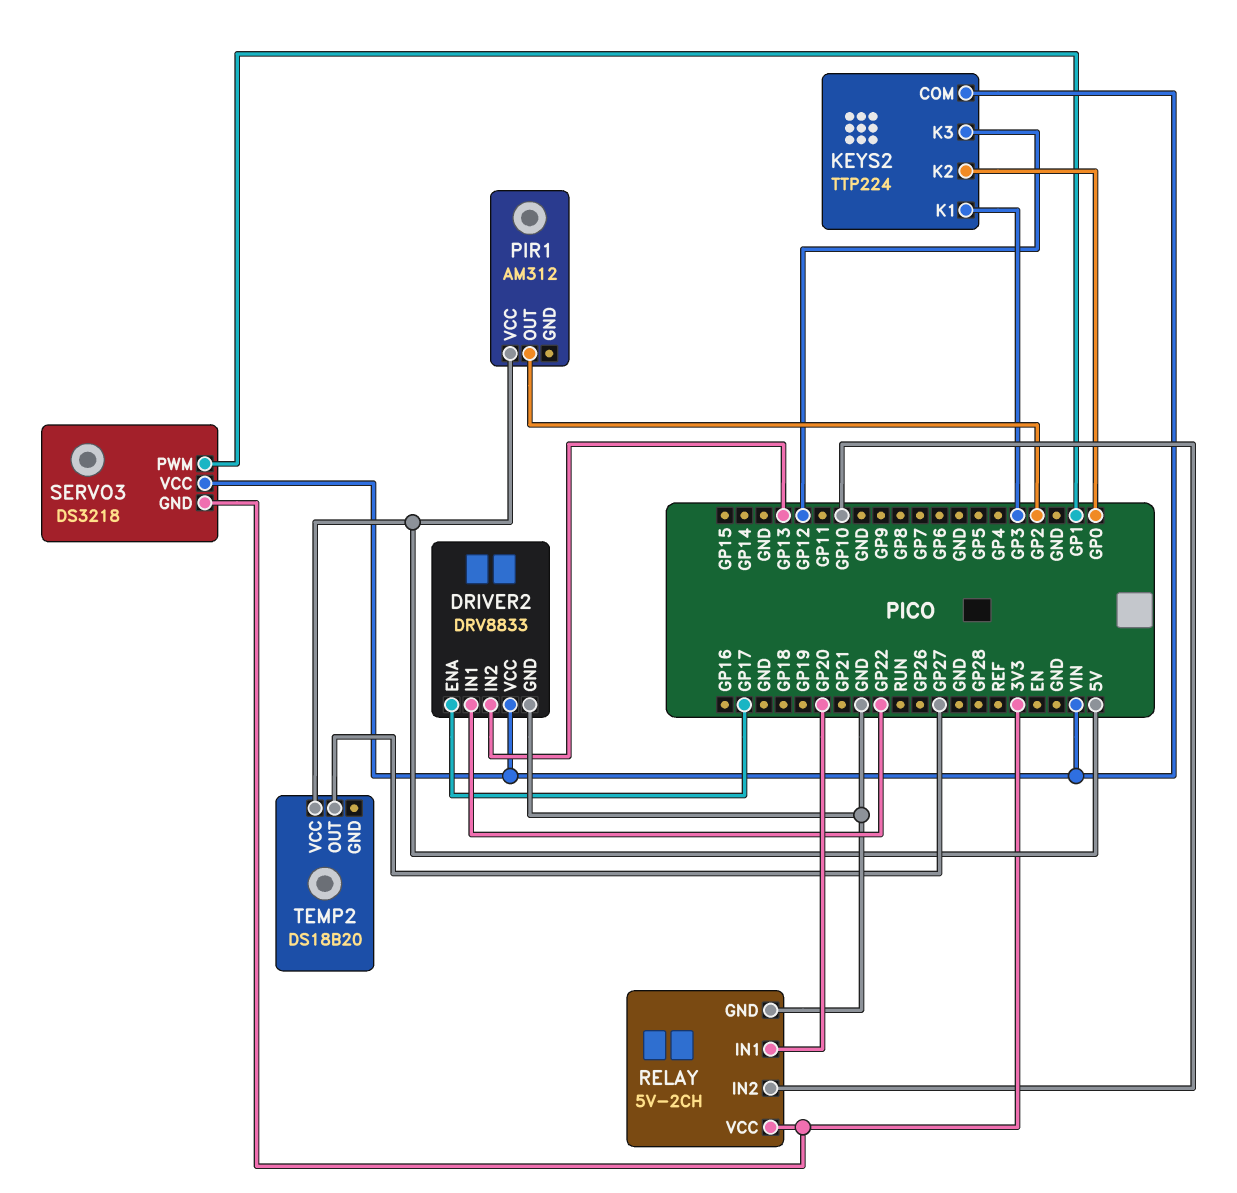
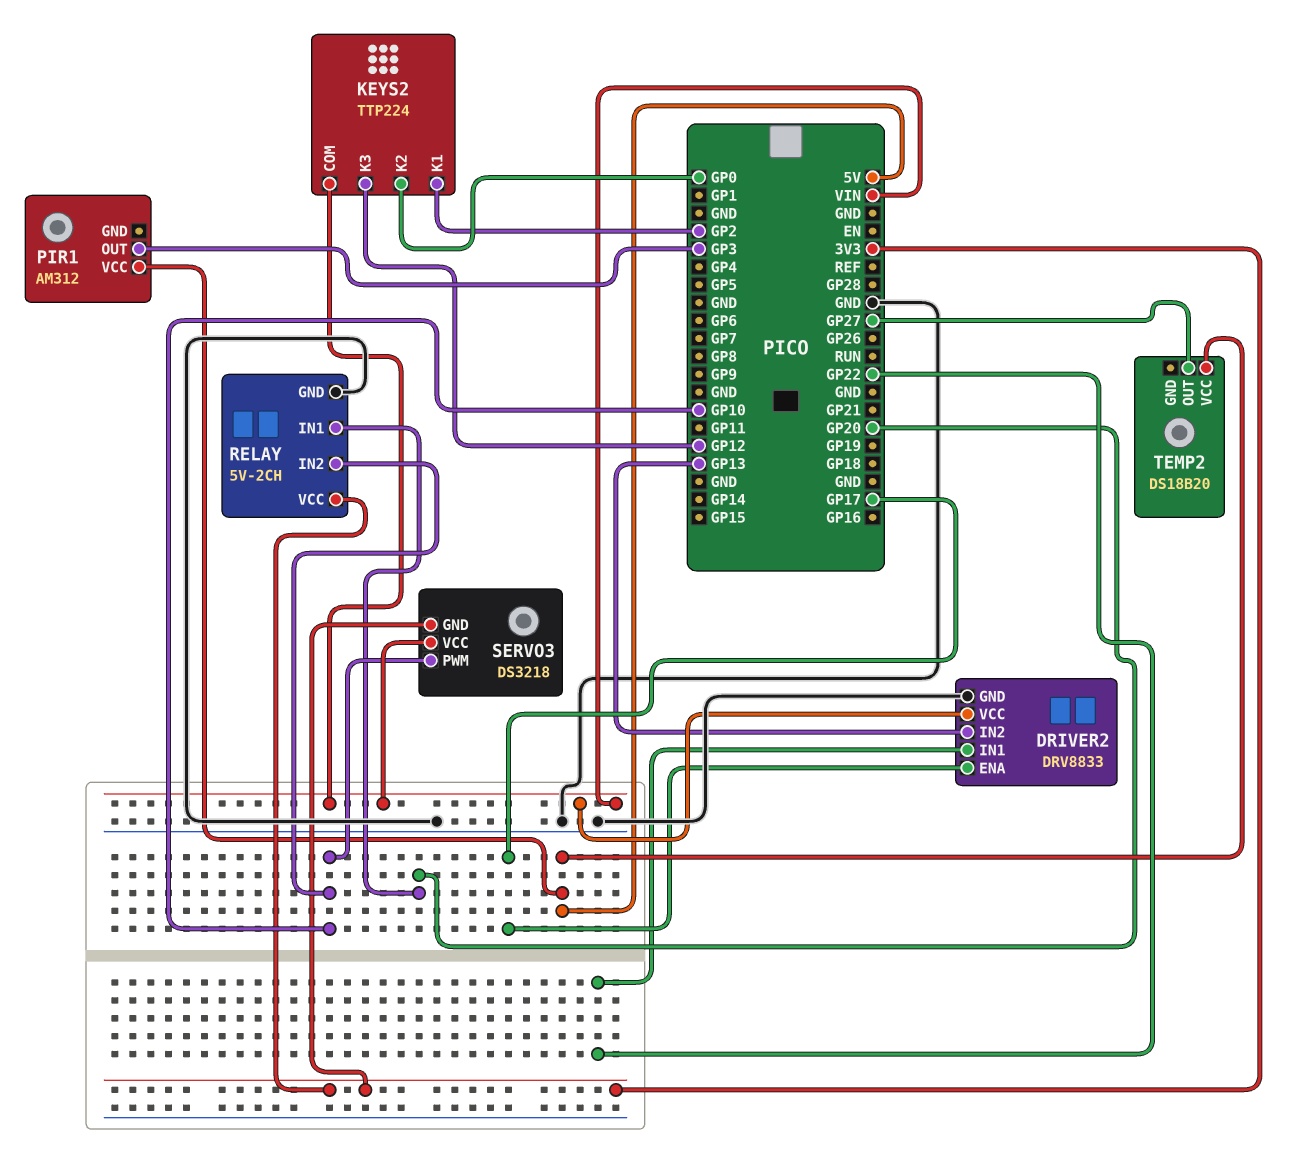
KEYS2 pin K1: GP3 -> GP2
PIR1 pin OUT: GP2 -> GP3
SERVO3 pin PWM: GP1 -> GP10

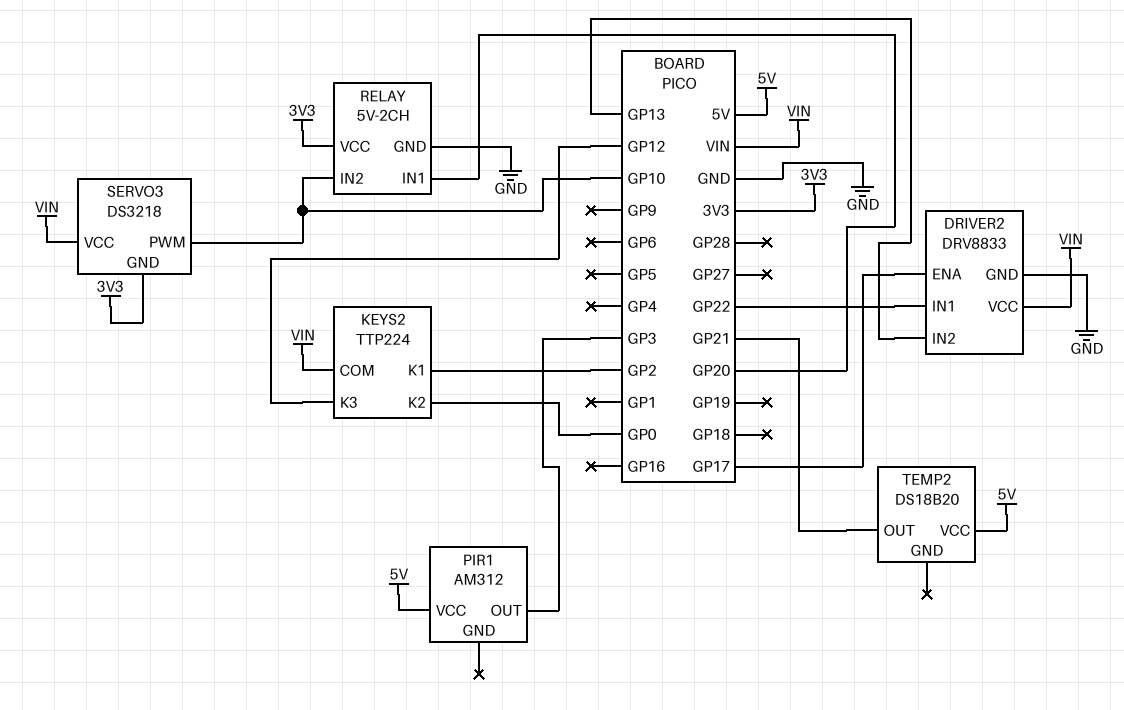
TEMP2 pin OUT: GP27 -> GP21

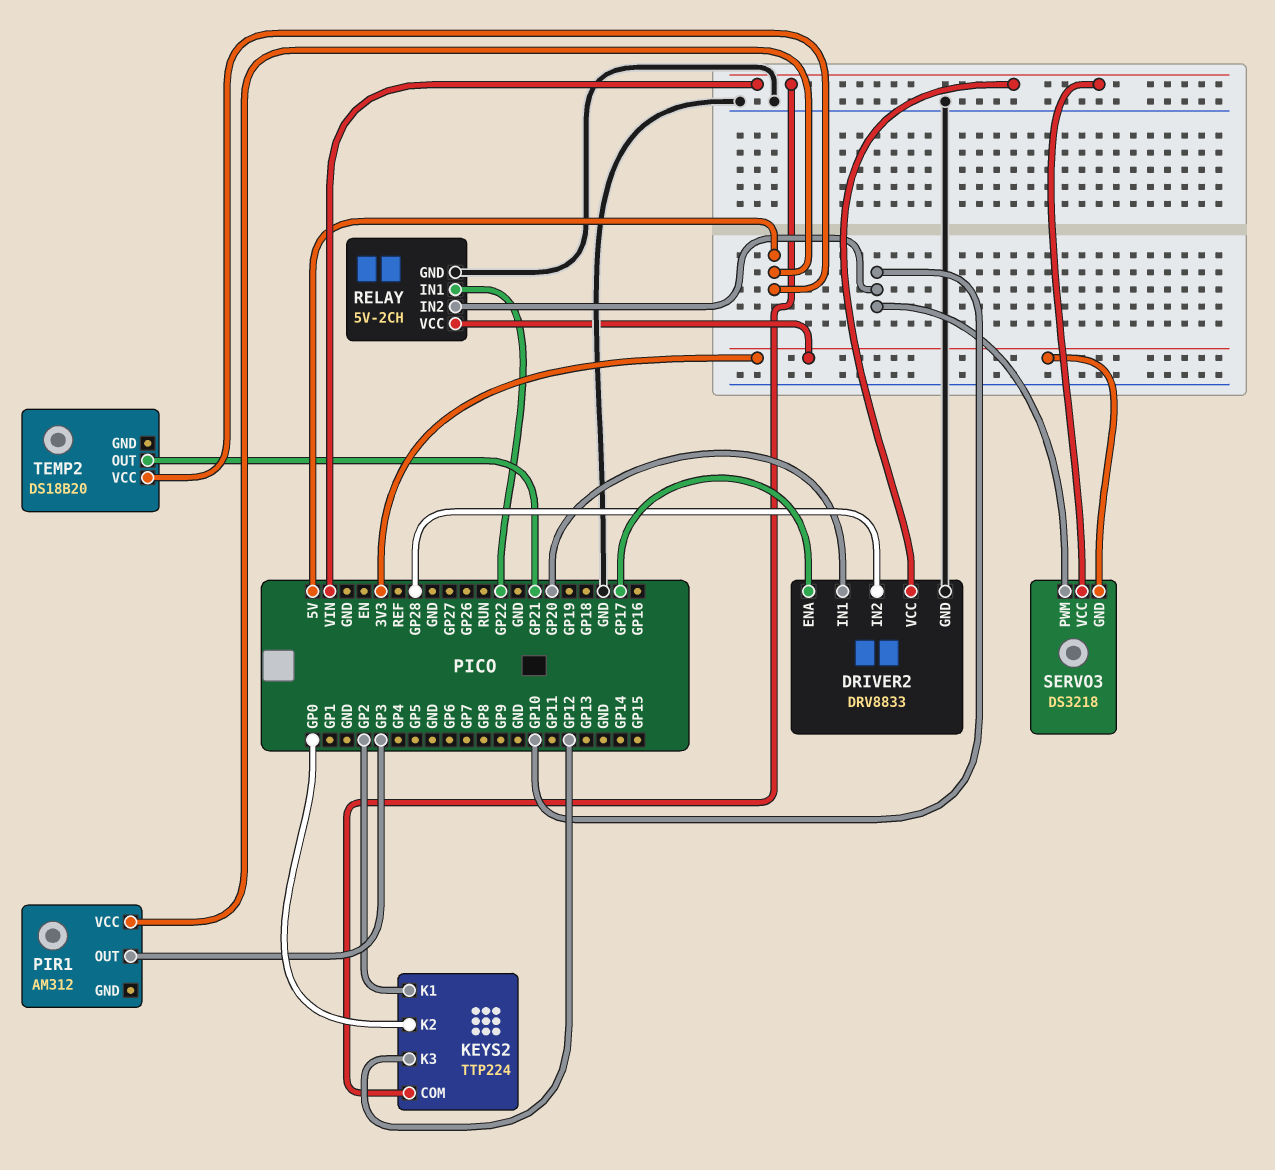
DRIVER2 pin IN1: GP22 -> GP20
DRIVER2 pin IN2: GP13 -> GP28
RELAY pin IN1: GP20 -> GP22

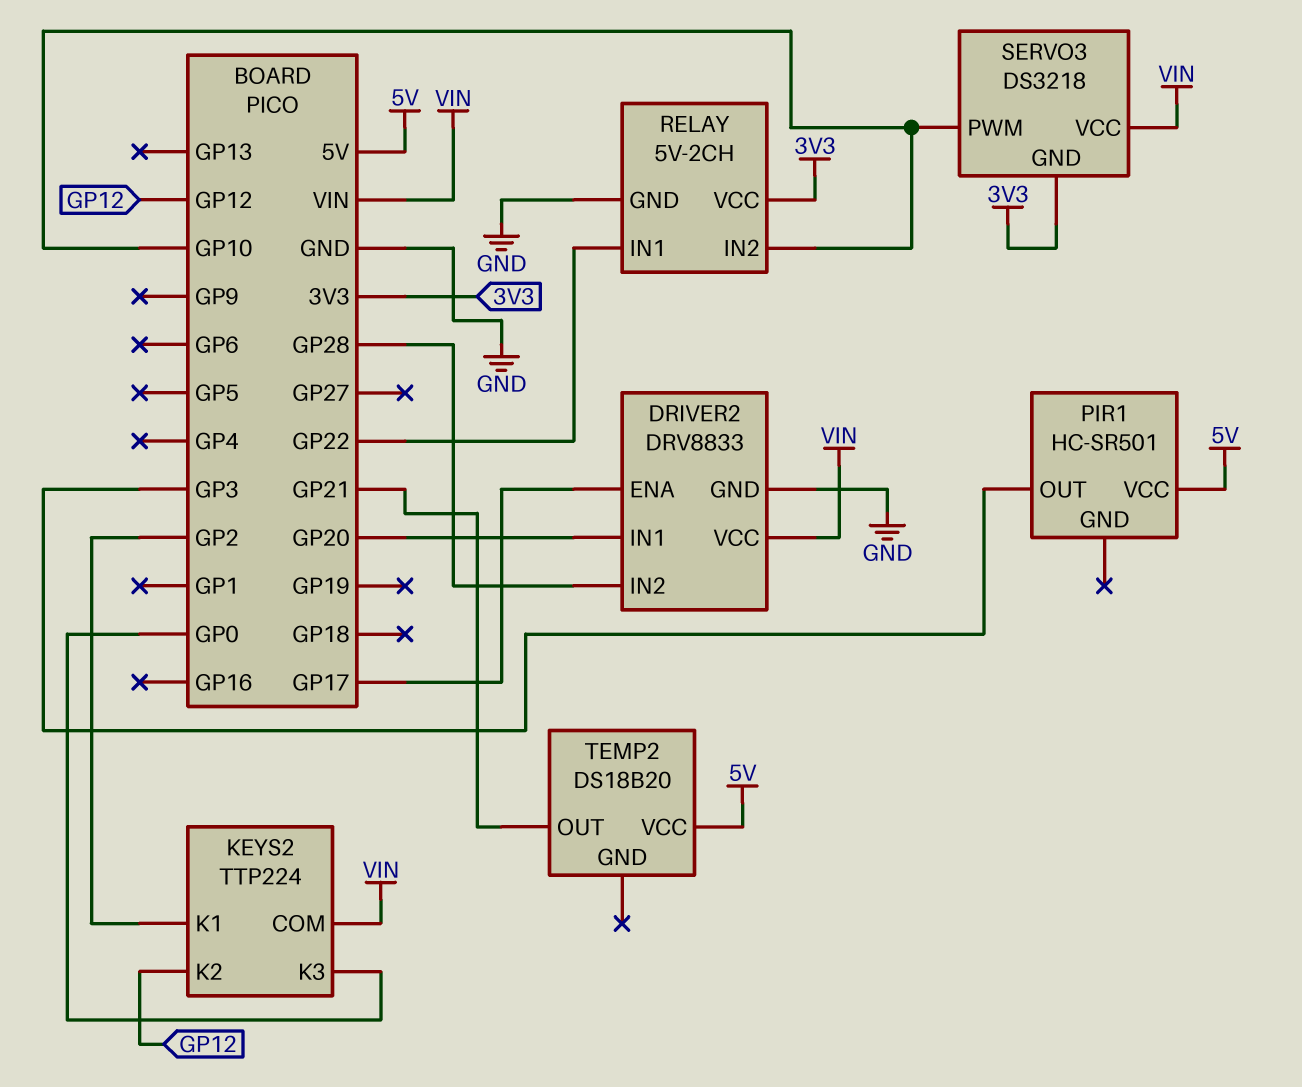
KEYS2 pin K2: GP0 -> GP12
KEYS2 pin K3: GP12 -> GP0
PIR1: AM312 -> HC-SR501

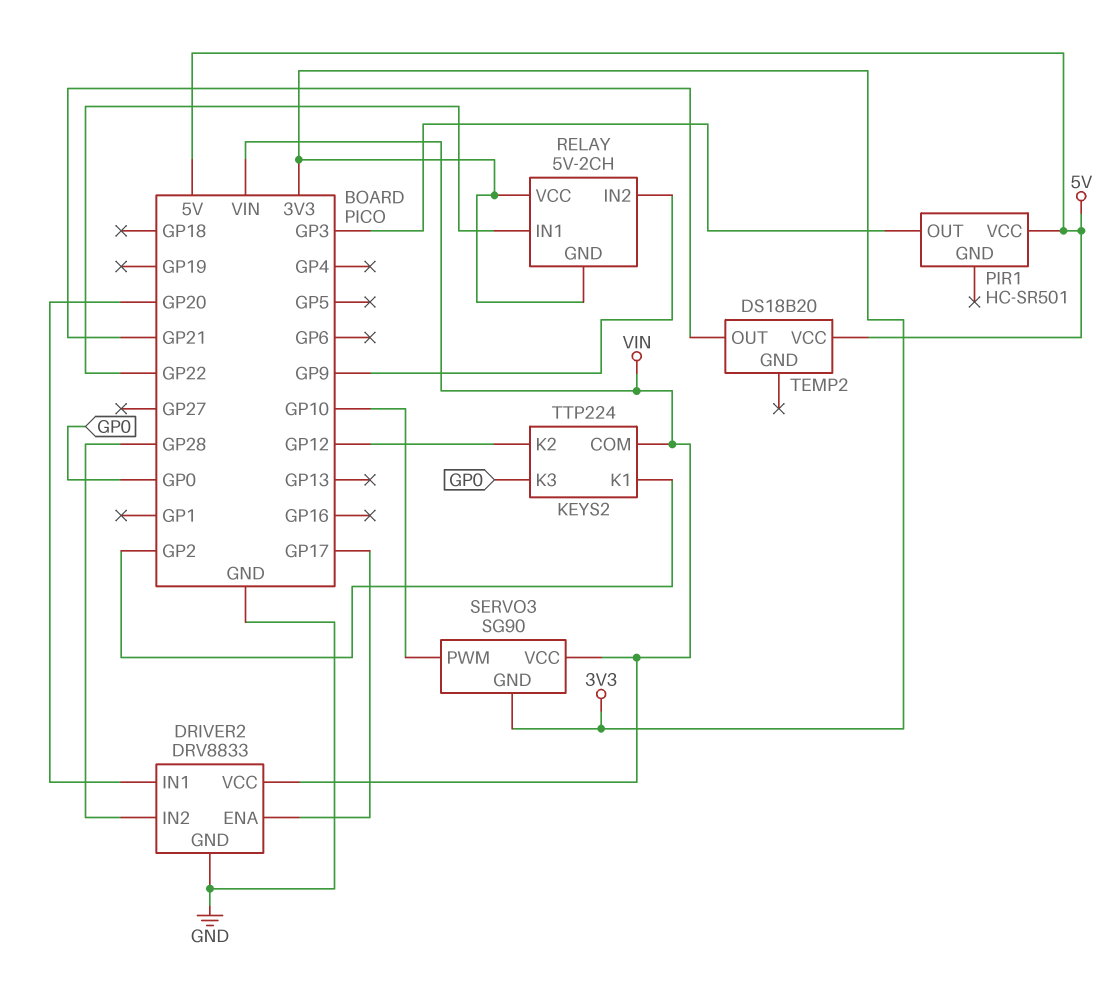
RELAY pin GND: GND -> 3V3
RELAY pin IN2: GP10 -> GP9
SERVO3: DS3218 -> SG90

